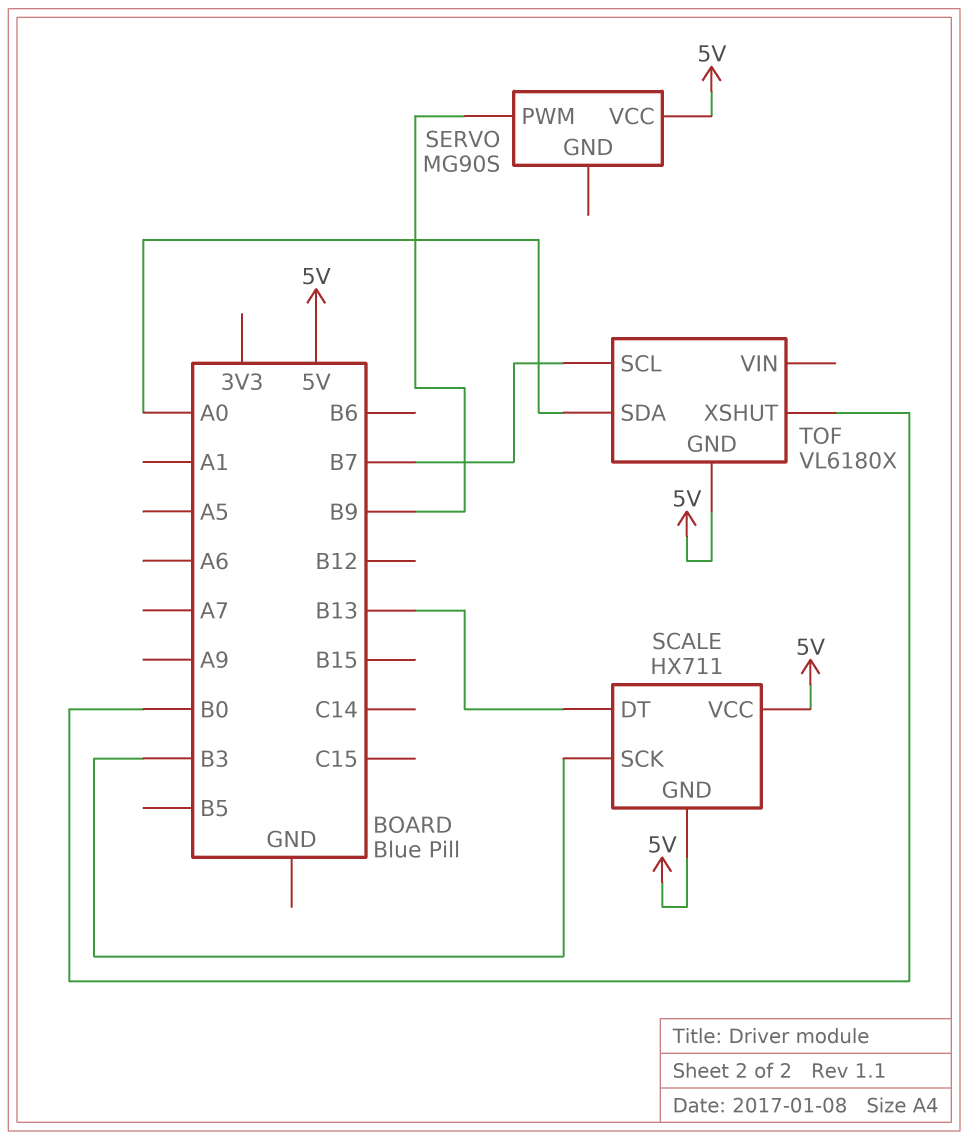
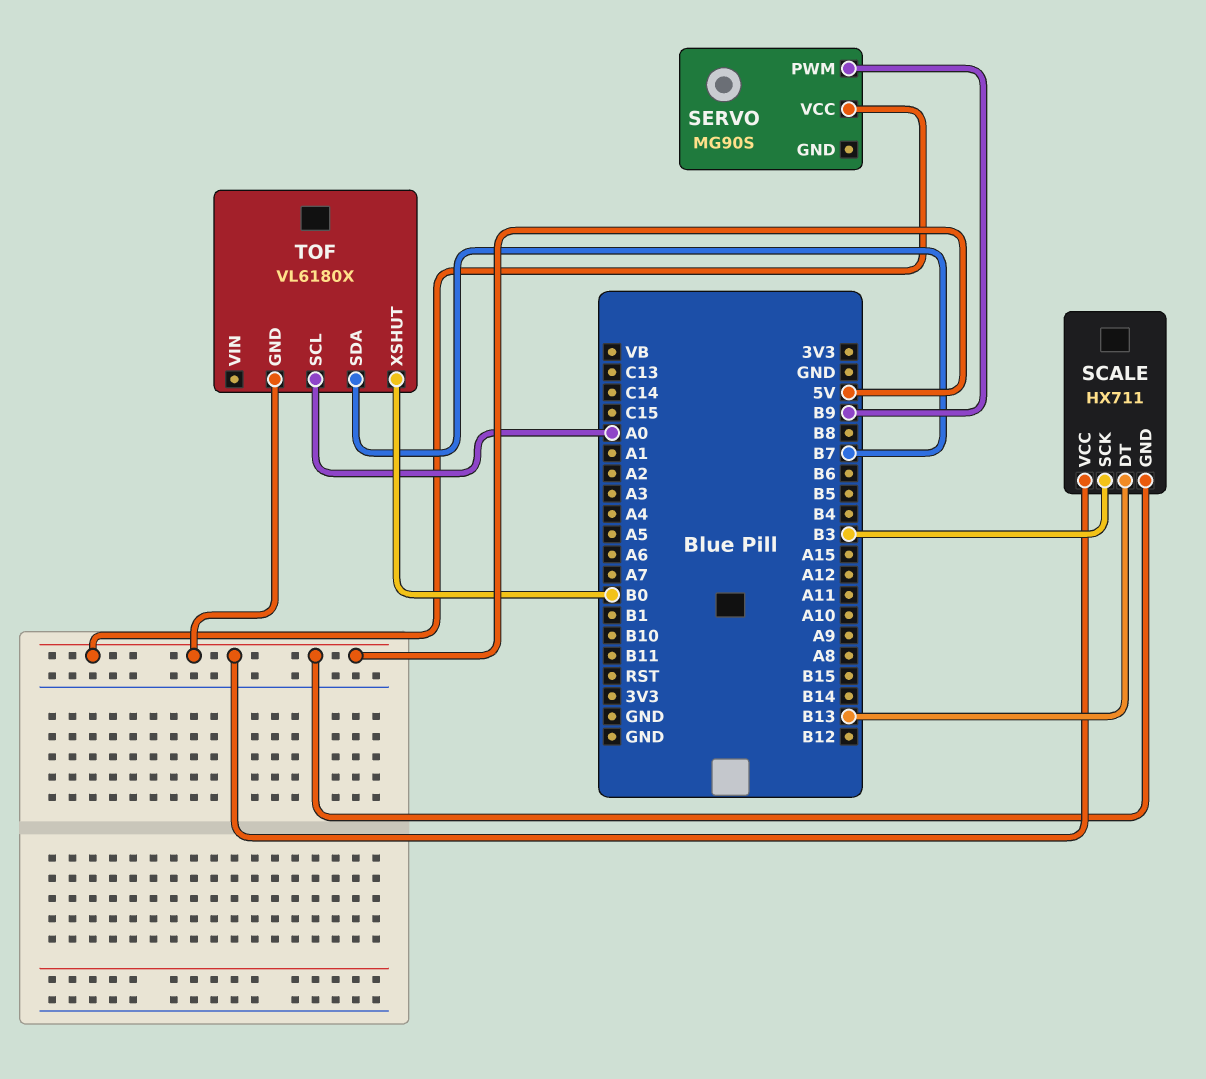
TOF pin SCL: B7 -> A0
TOF pin SDA: A0 -> B7

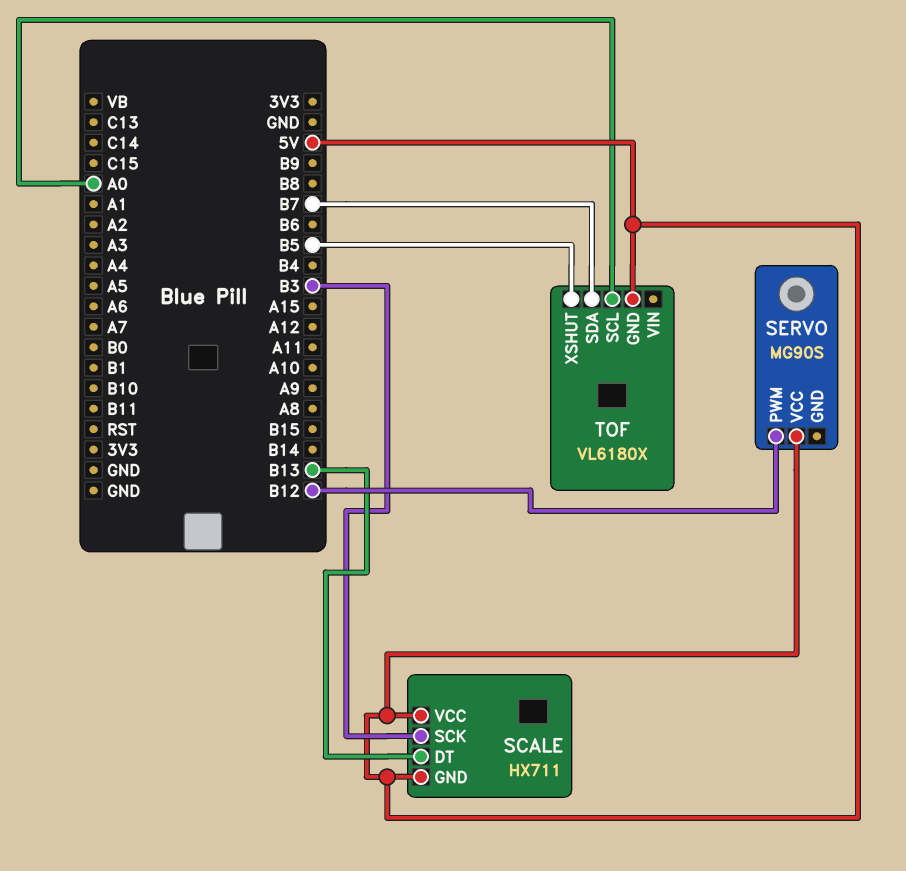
SERVO pin PWM: B9 -> B12
TOF pin XSHUT: B0 -> B5

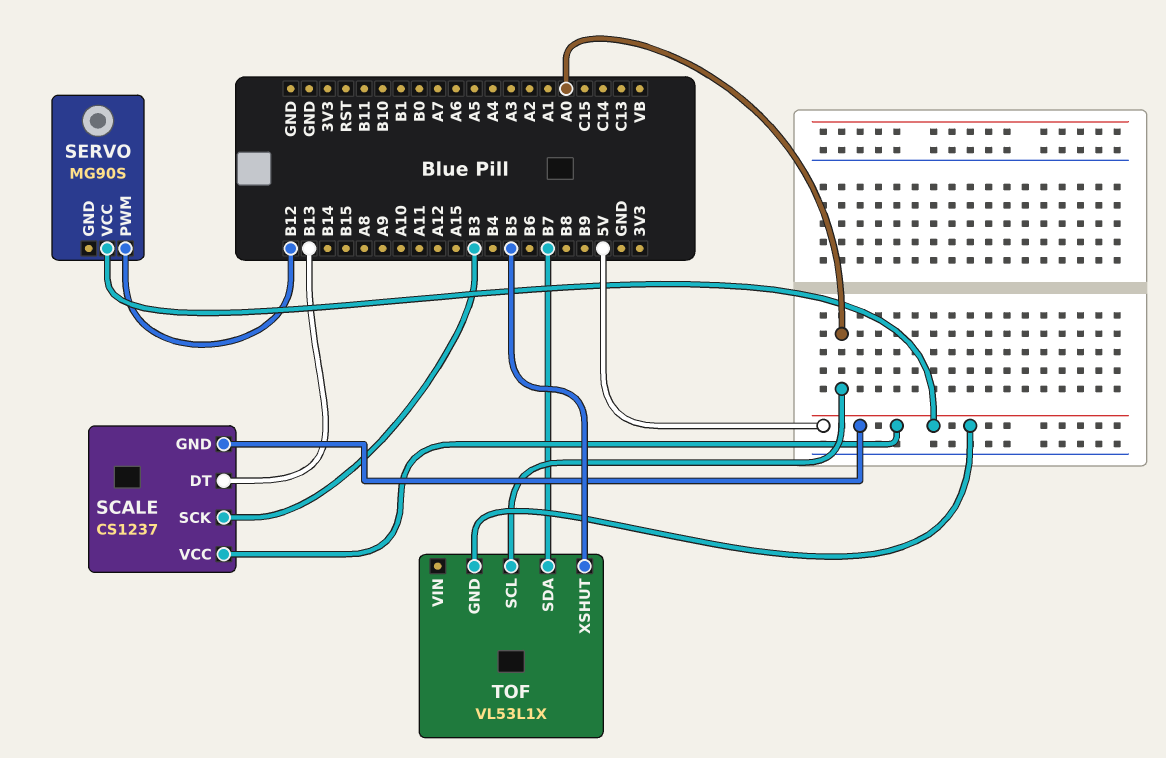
SCALE: HX711 -> CS1237
TOF: VL6180X -> VL53L1X

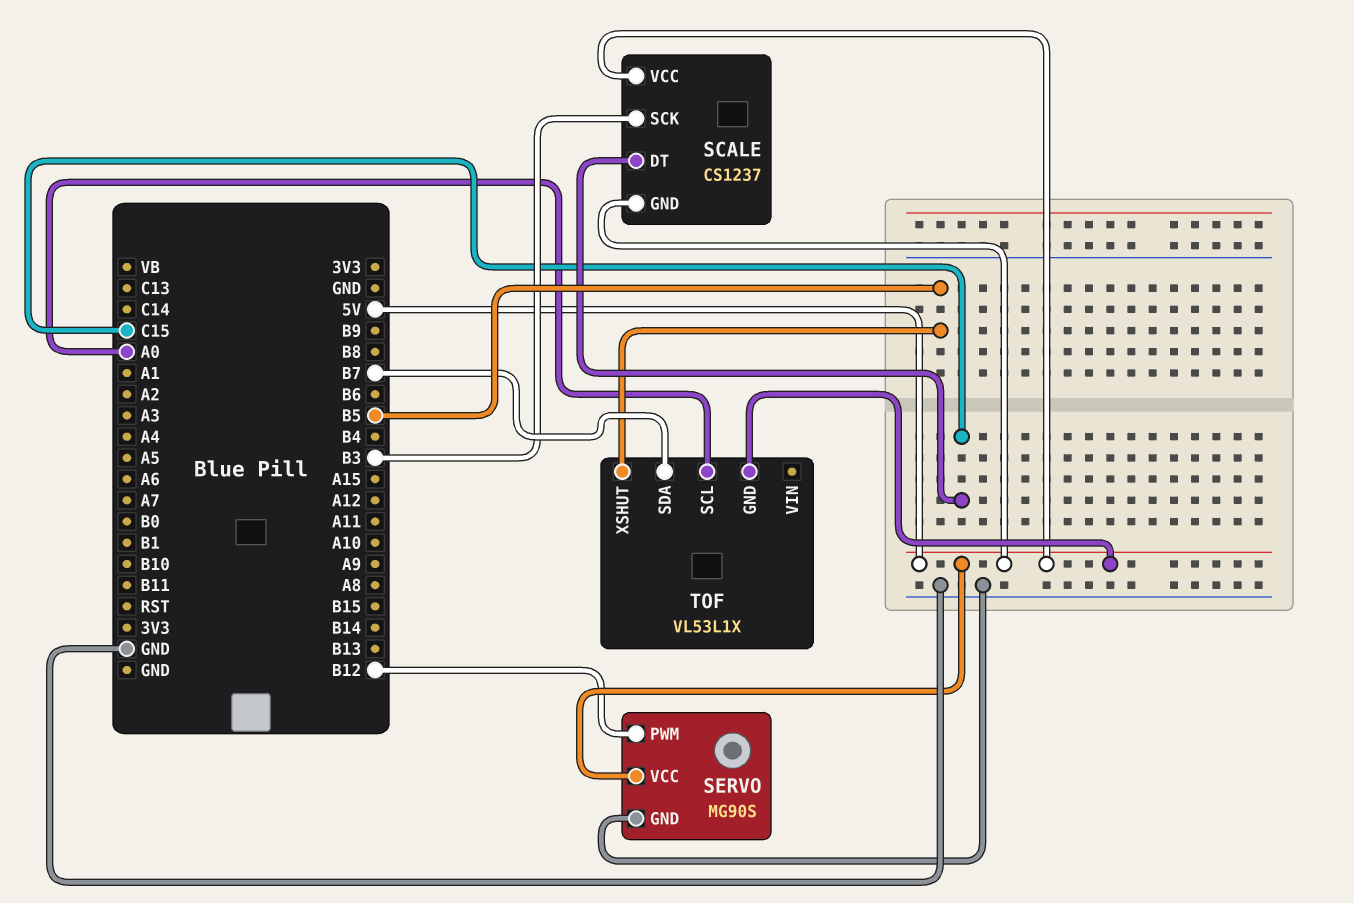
SCALE pin DT: B13 -> C15
SERVO pin GND: none -> GND

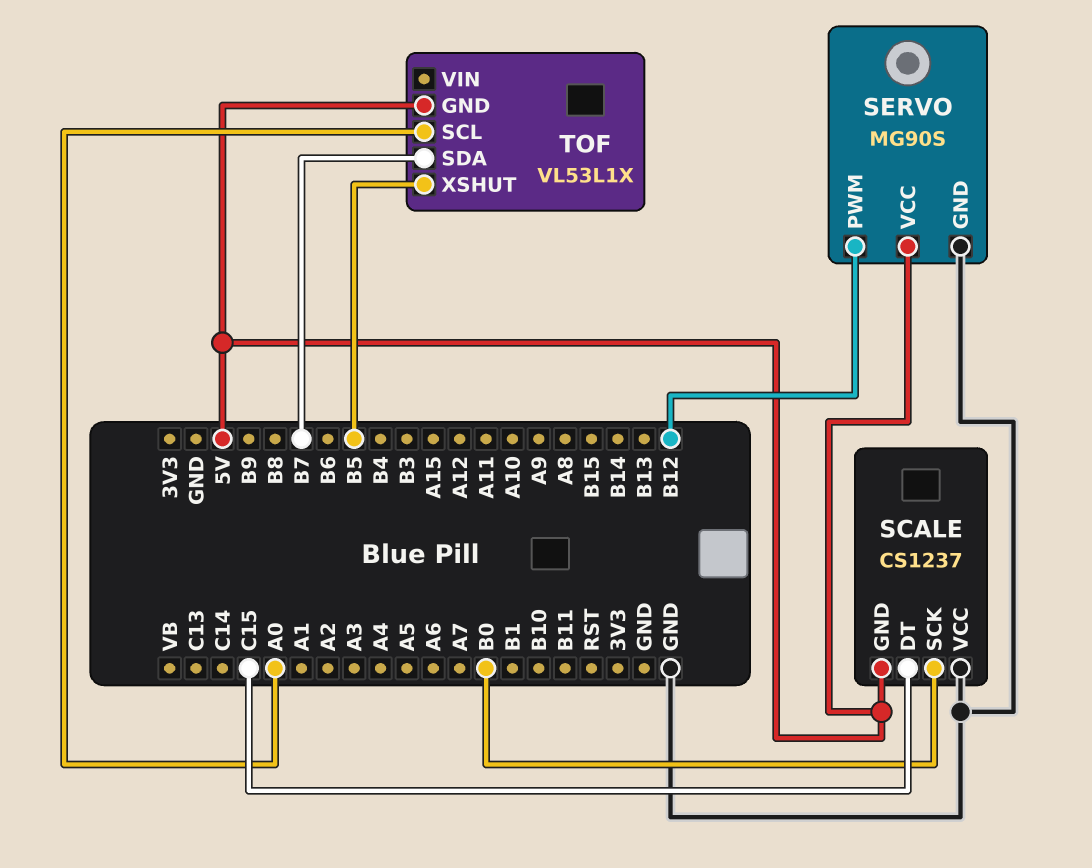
SCALE pin SCK: B3 -> B0
SCALE pin VCC: 5V -> GND

